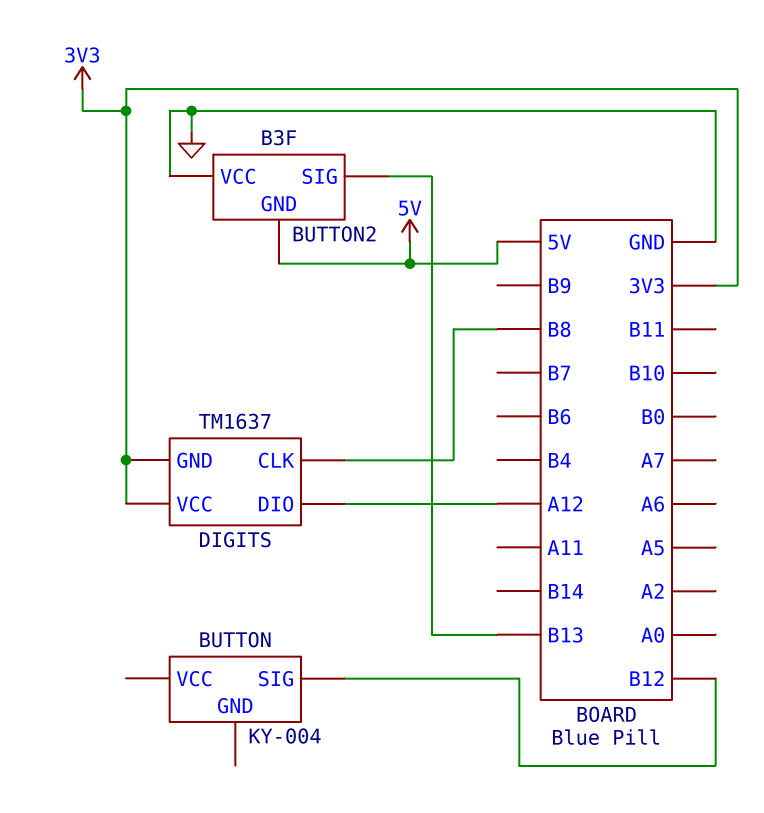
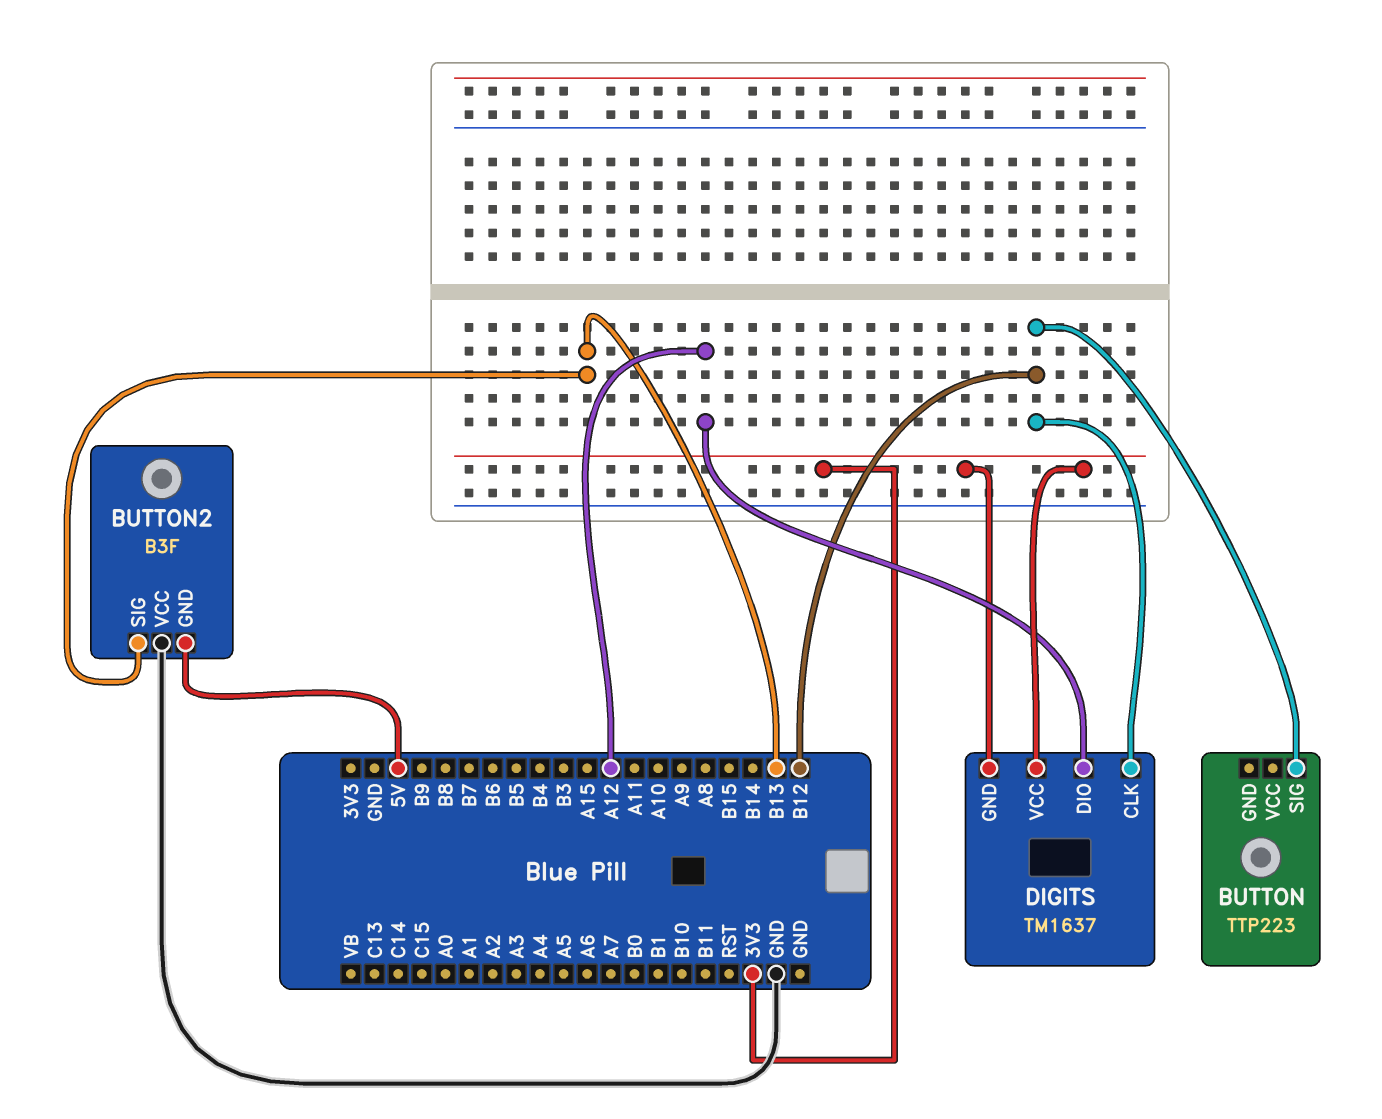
BUTTON: KY-004 -> TTP223
DIGITS pin CLK: B8 -> B12

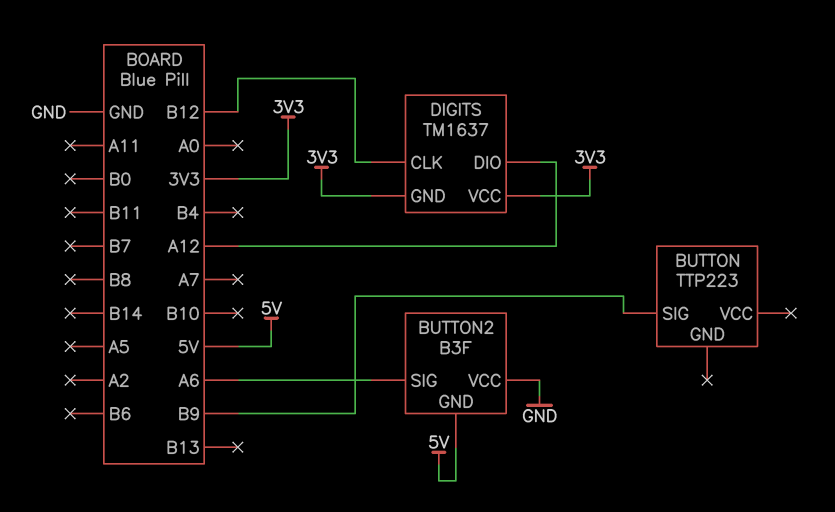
BUTTON pin SIG: B12 -> B9
BUTTON2 pin SIG: B13 -> A6

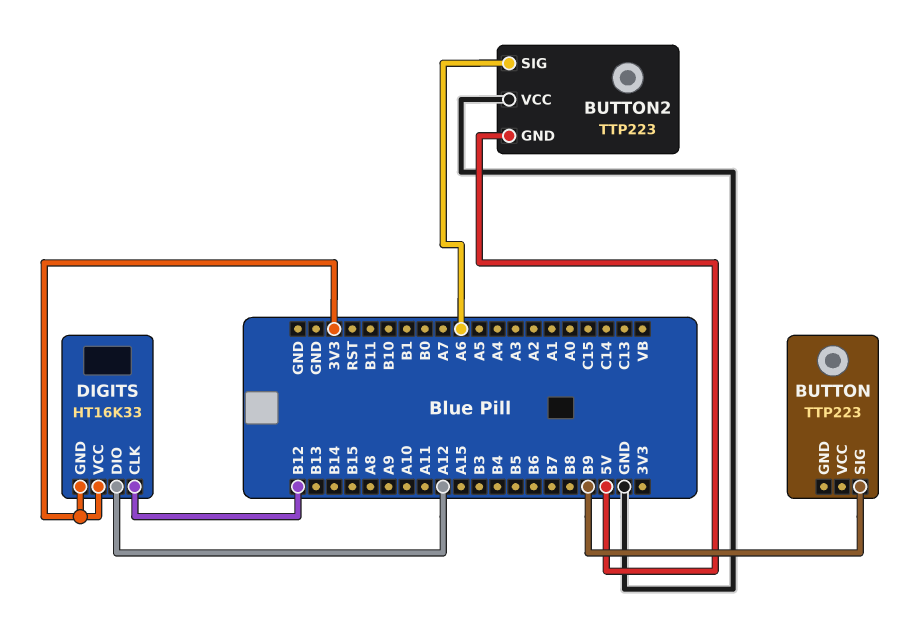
BUTTON2: B3F -> TTP223
DIGITS: TM1637 -> HT16K33

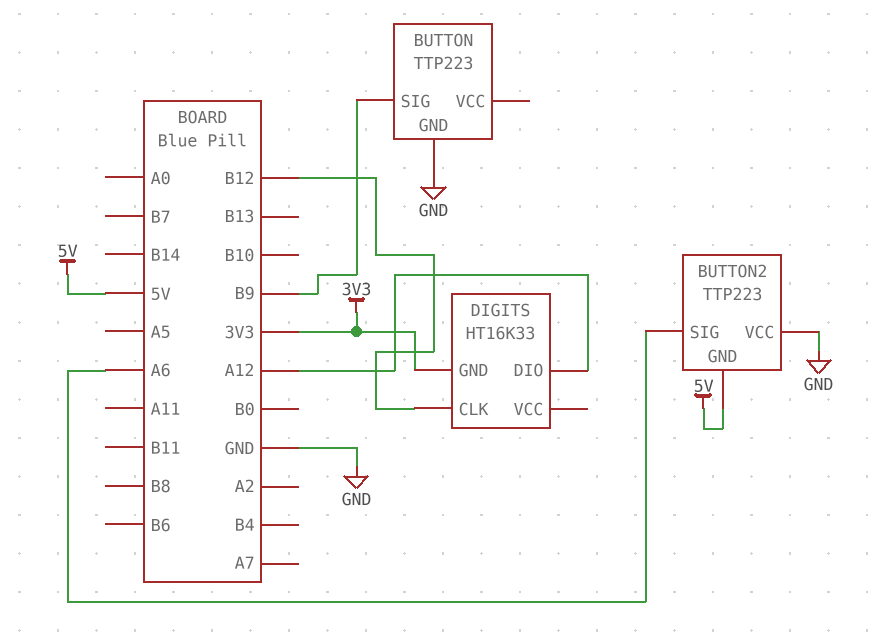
BUTTON pin GND: none -> GND
DIGITS pin VCC: 3V3 -> none

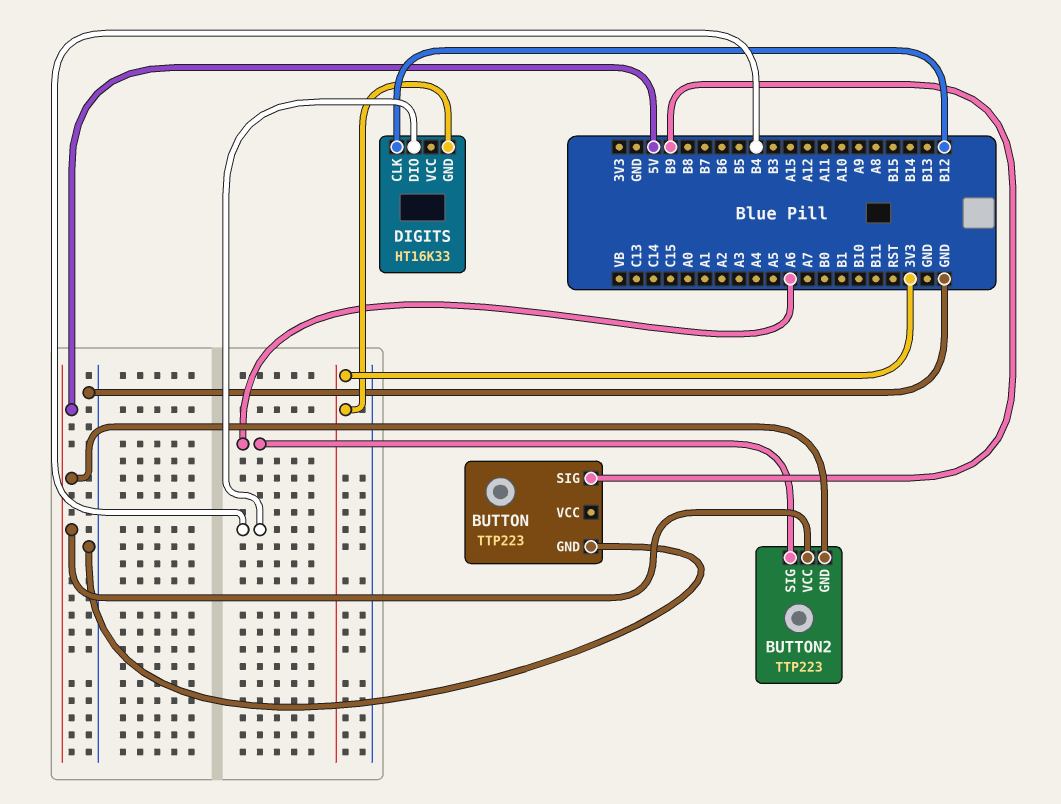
BUTTON2 pin VCC: GND -> 5V
DIGITS pin DIO: A12 -> B4

